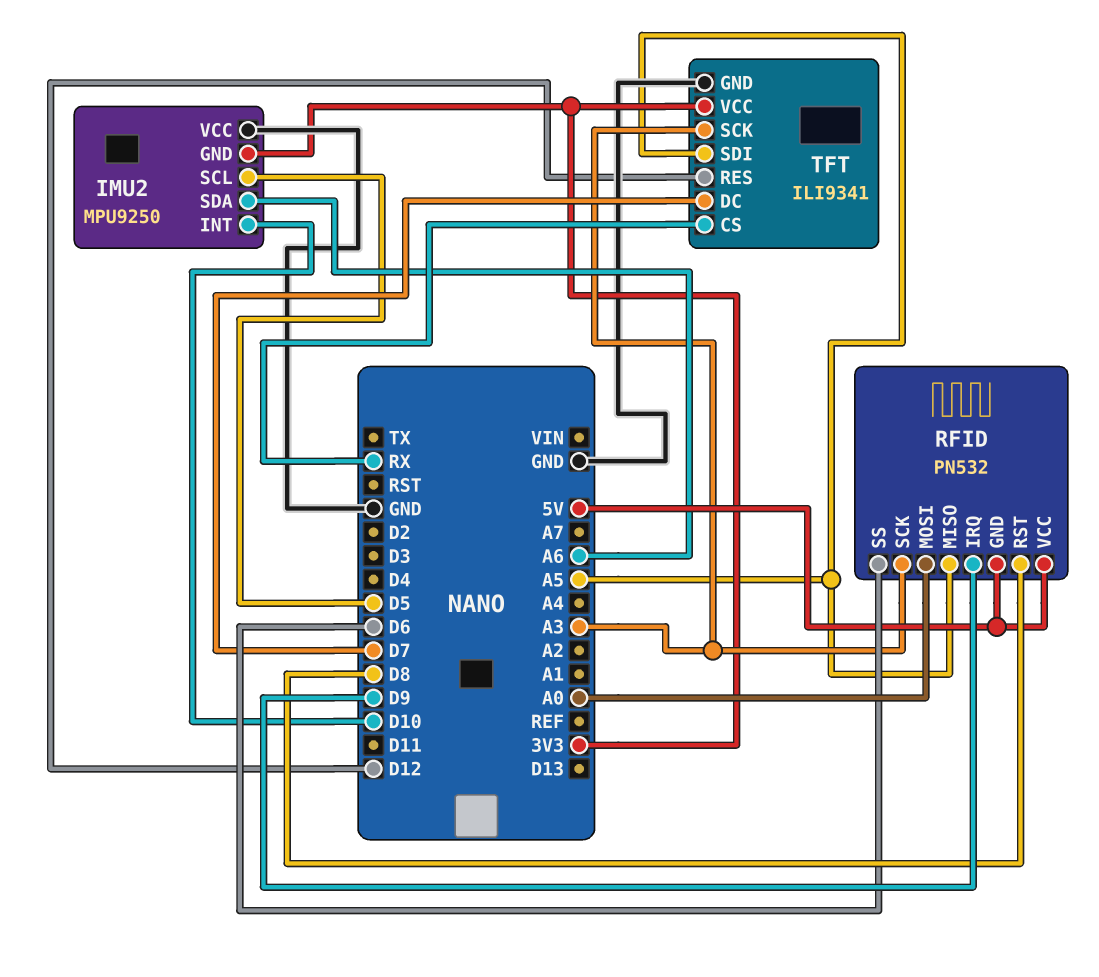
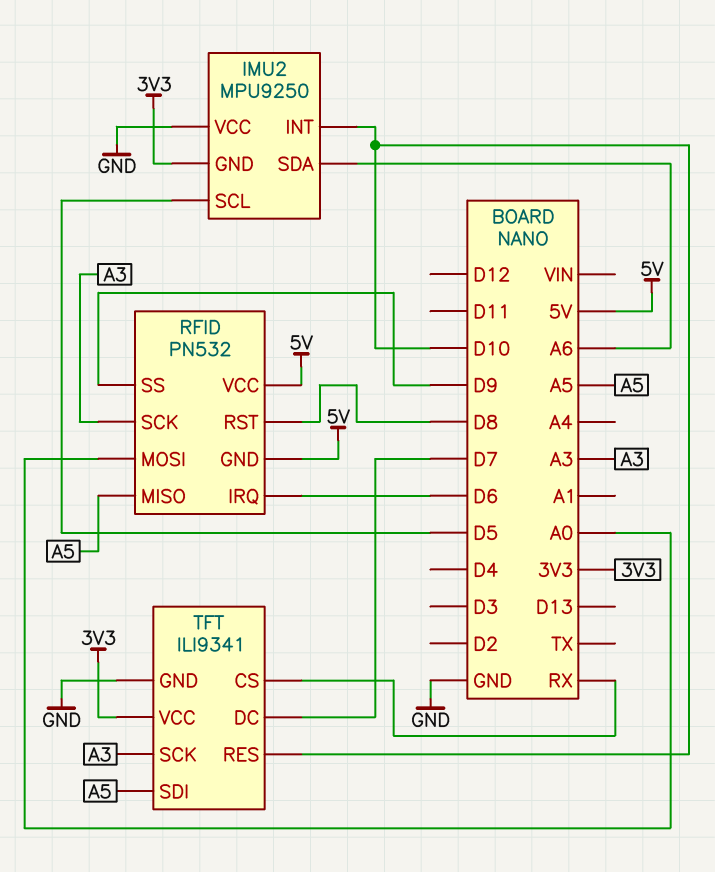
RFID pin IRQ: D9 -> D6
RFID pin SS: D6 -> D9
TFT pin RES: D12 -> D10

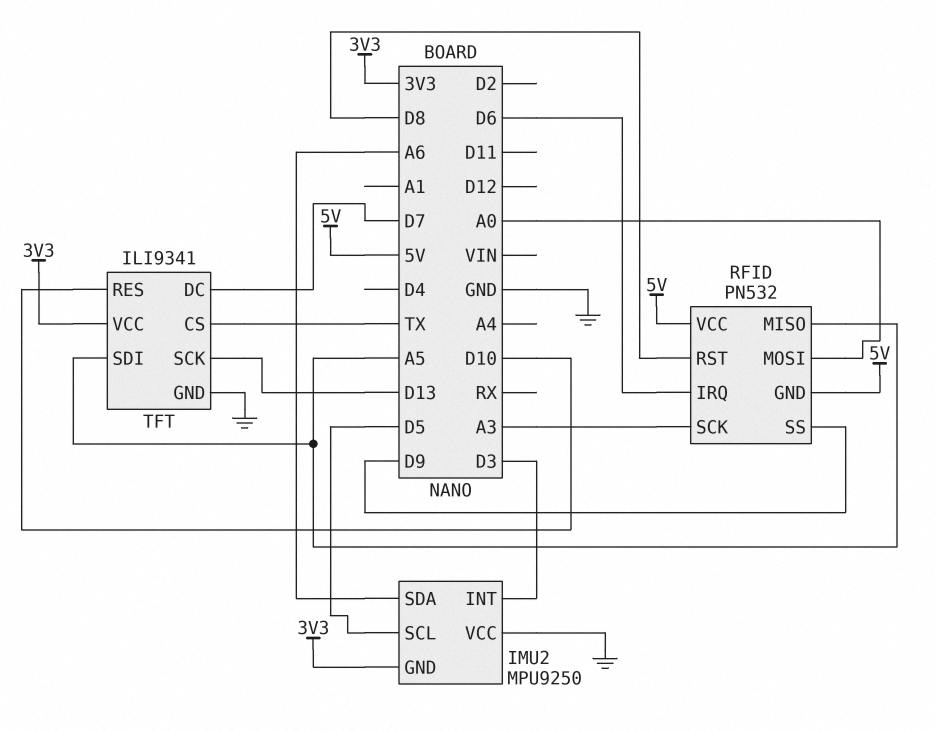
IMU2 pin INT: D10 -> D3
TFT pin CS: RX -> TX
TFT pin SCK: A3 -> D13

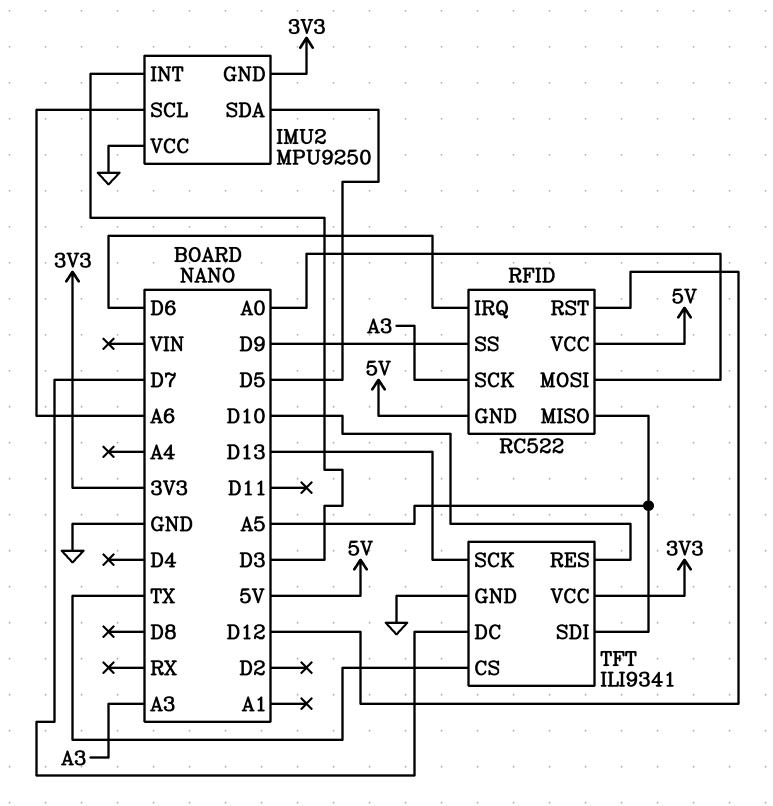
IMU2 pin SCL: D5 -> A6
IMU2 pin SDA: A6 -> D5
RFID: PN532 -> RC522
RFID pin RST: D8 -> D12

